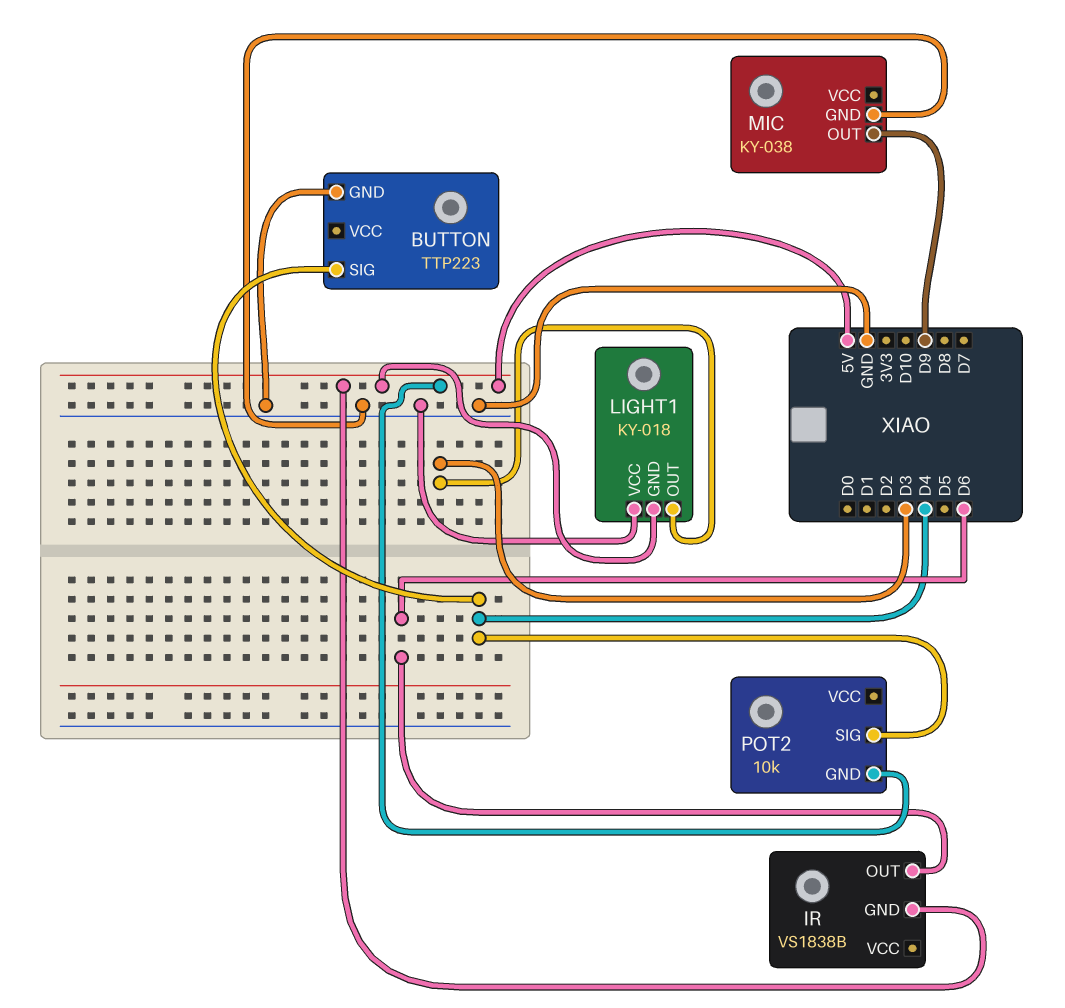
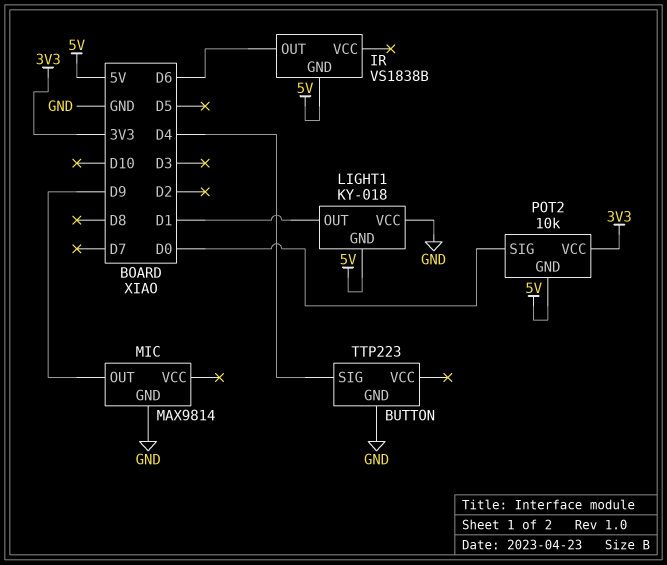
LIGHT1 pin OUT: D3 -> D1
MIC: KY-038 -> MAX9814
POT2 pin SIG: D4 -> D0
POT2 pin VCC: none -> 3V3

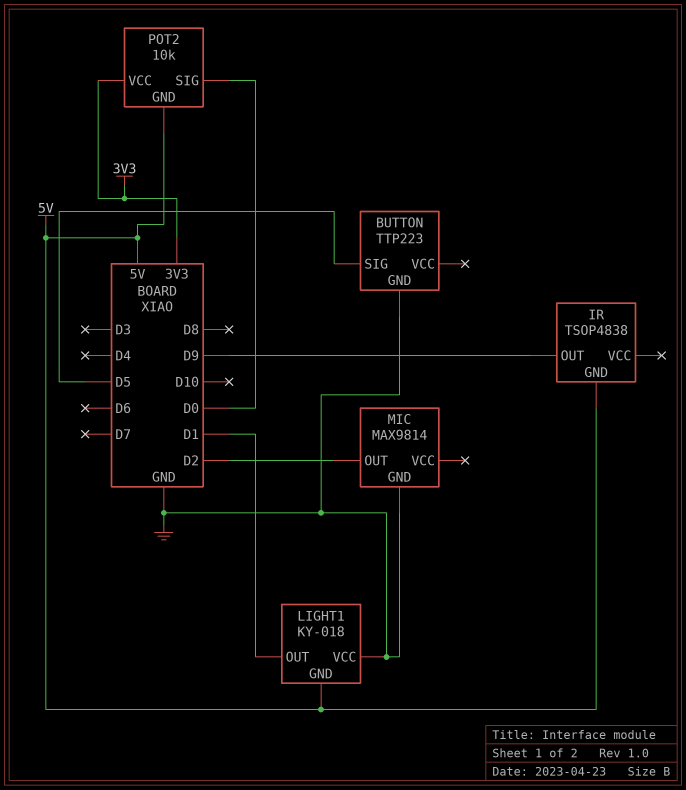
BUTTON pin SIG: D4 -> D5
IR: VS1838B -> TSOP4838
IR pin OUT: D6 -> D9
MIC pin OUT: D9 -> D2

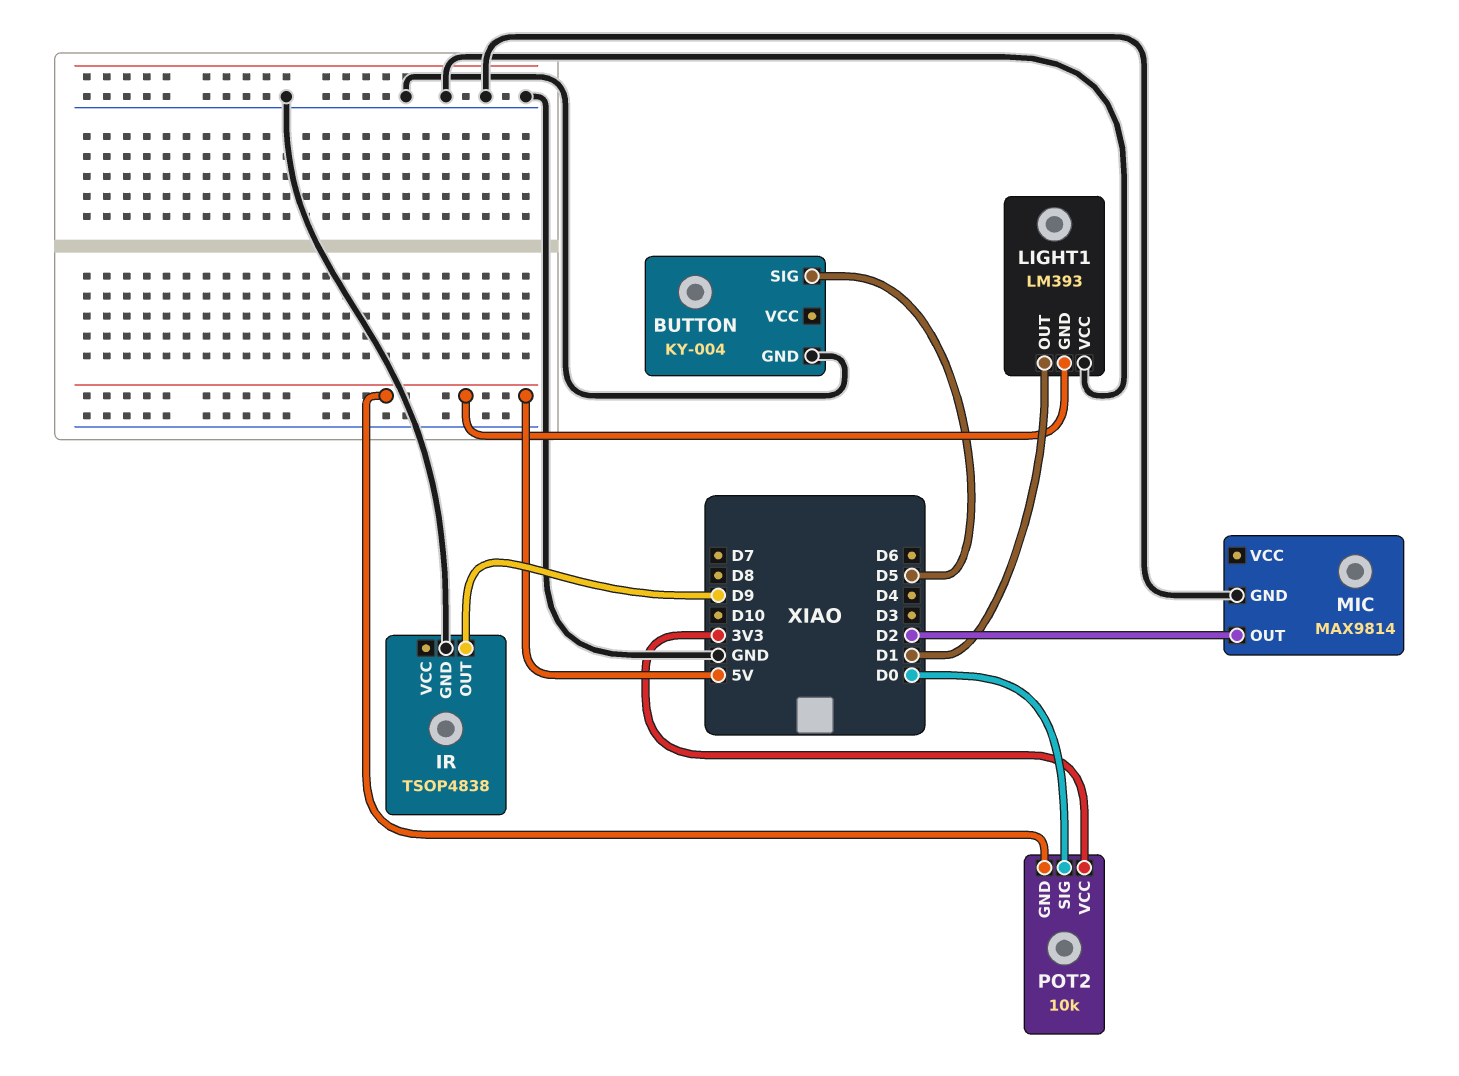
BUTTON: TTP223 -> KY-004
IR pin GND: 5V -> GND
LIGHT1: KY-018 -> LM393

